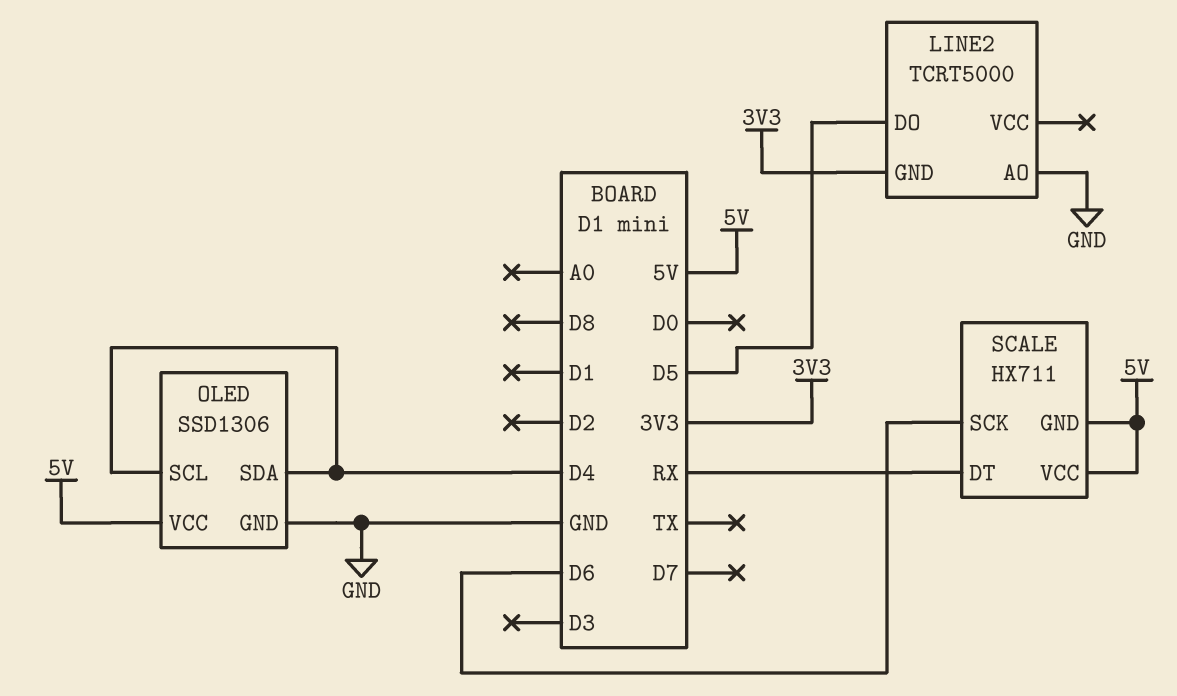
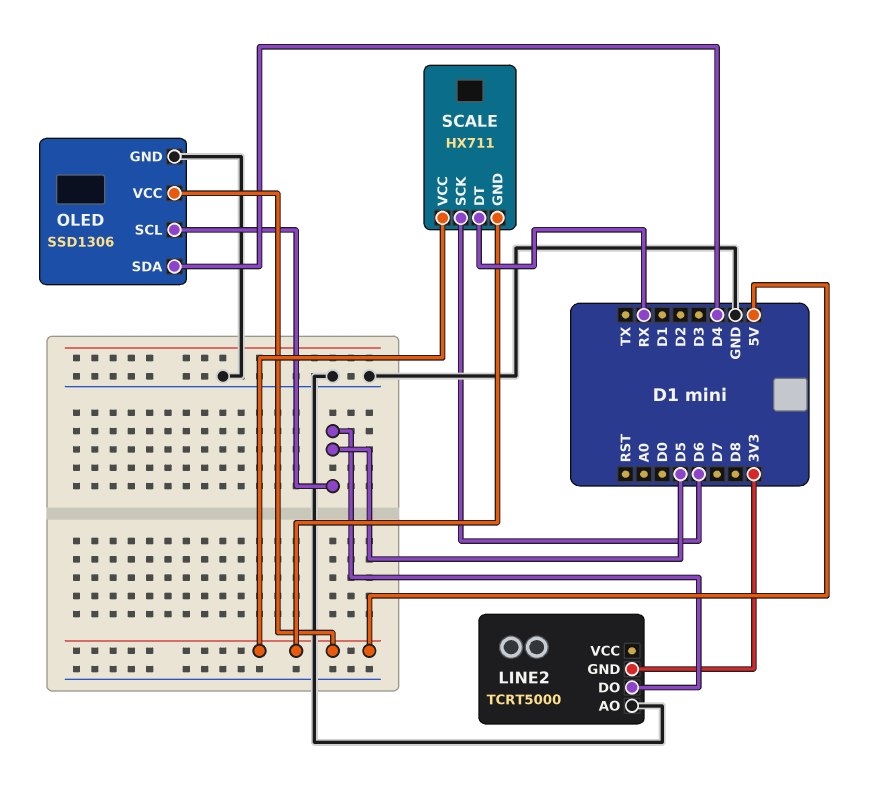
OLED pin SCL: D4 -> D5

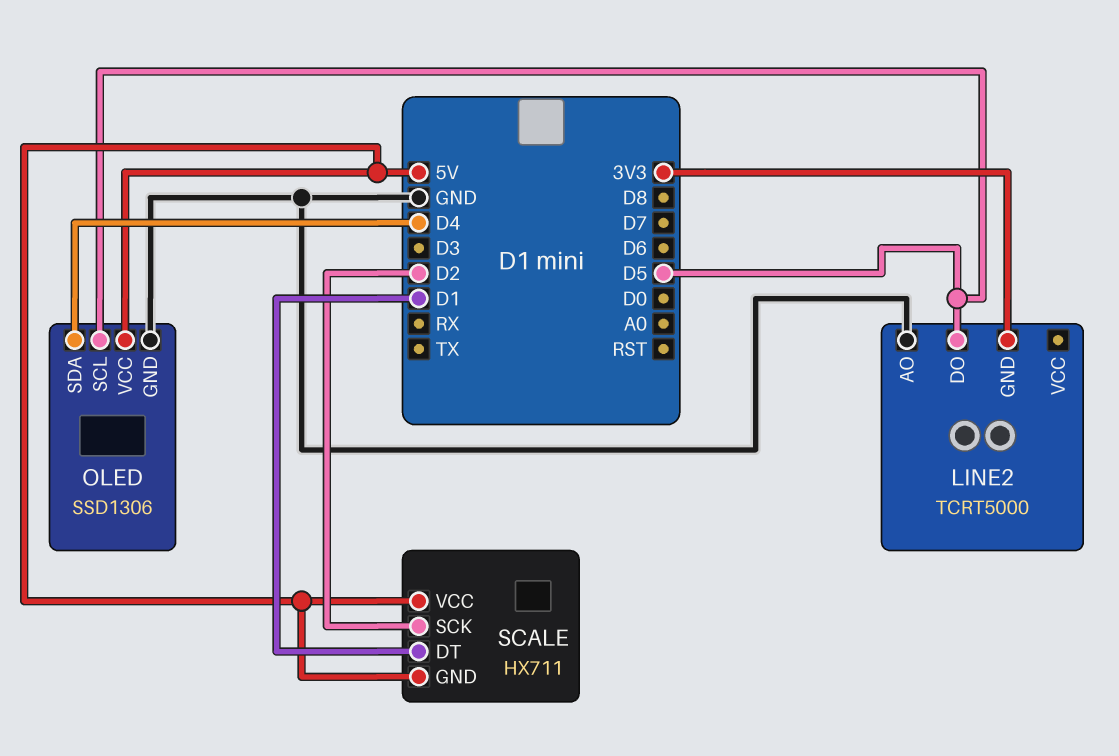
SCALE pin DT: RX -> D1
SCALE pin SCK: D6 -> D2

